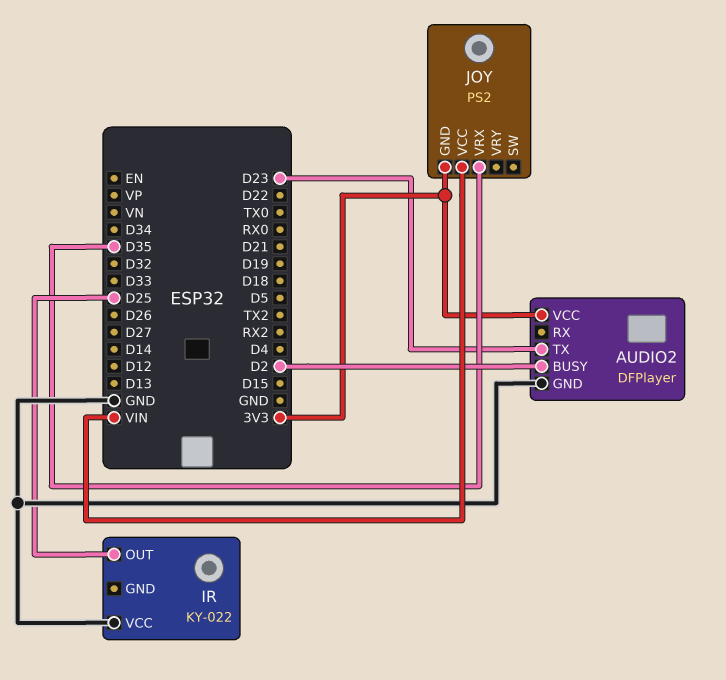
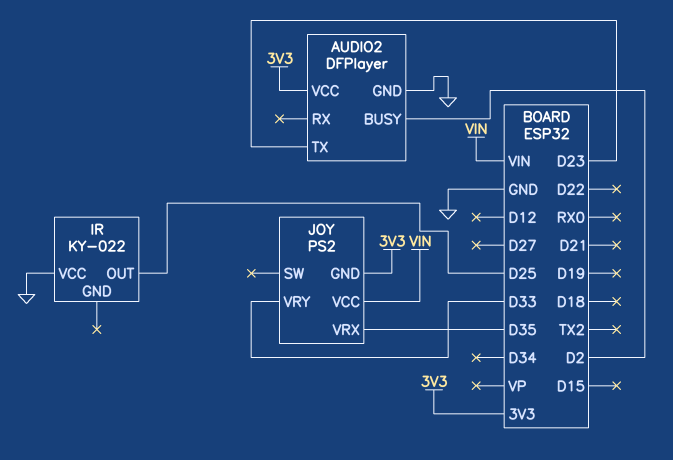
JOY pin VRY: none -> D33

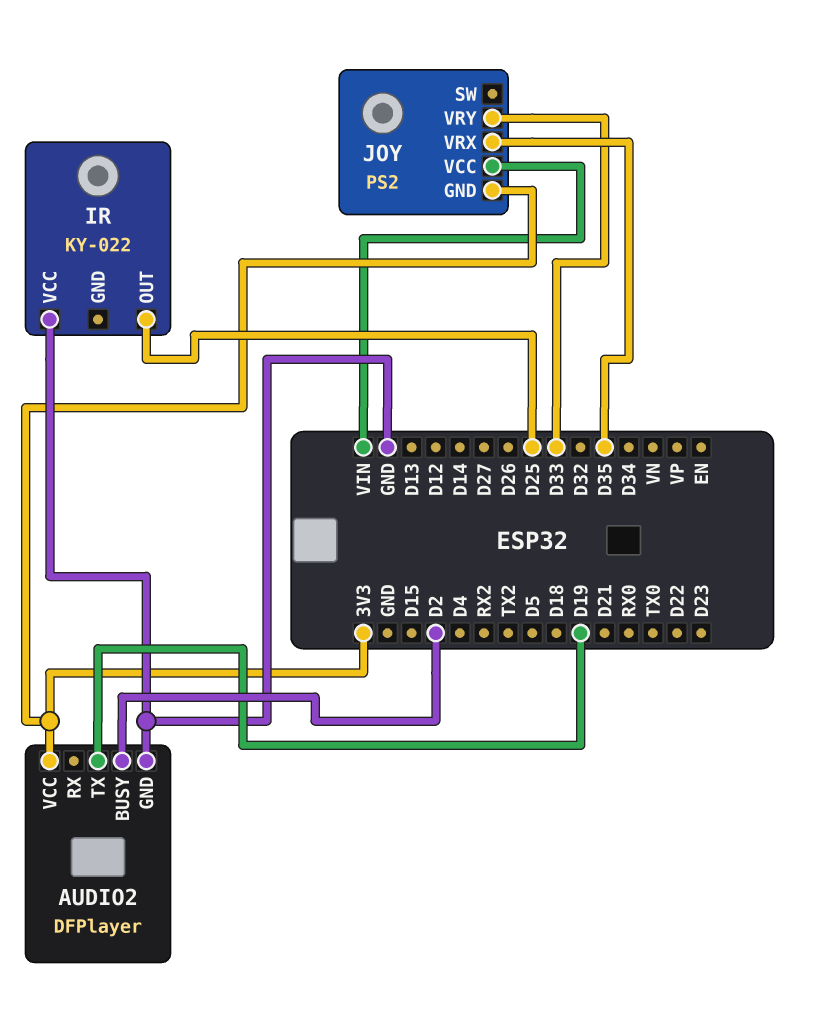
AUDIO2 pin TX: D23 -> D19

